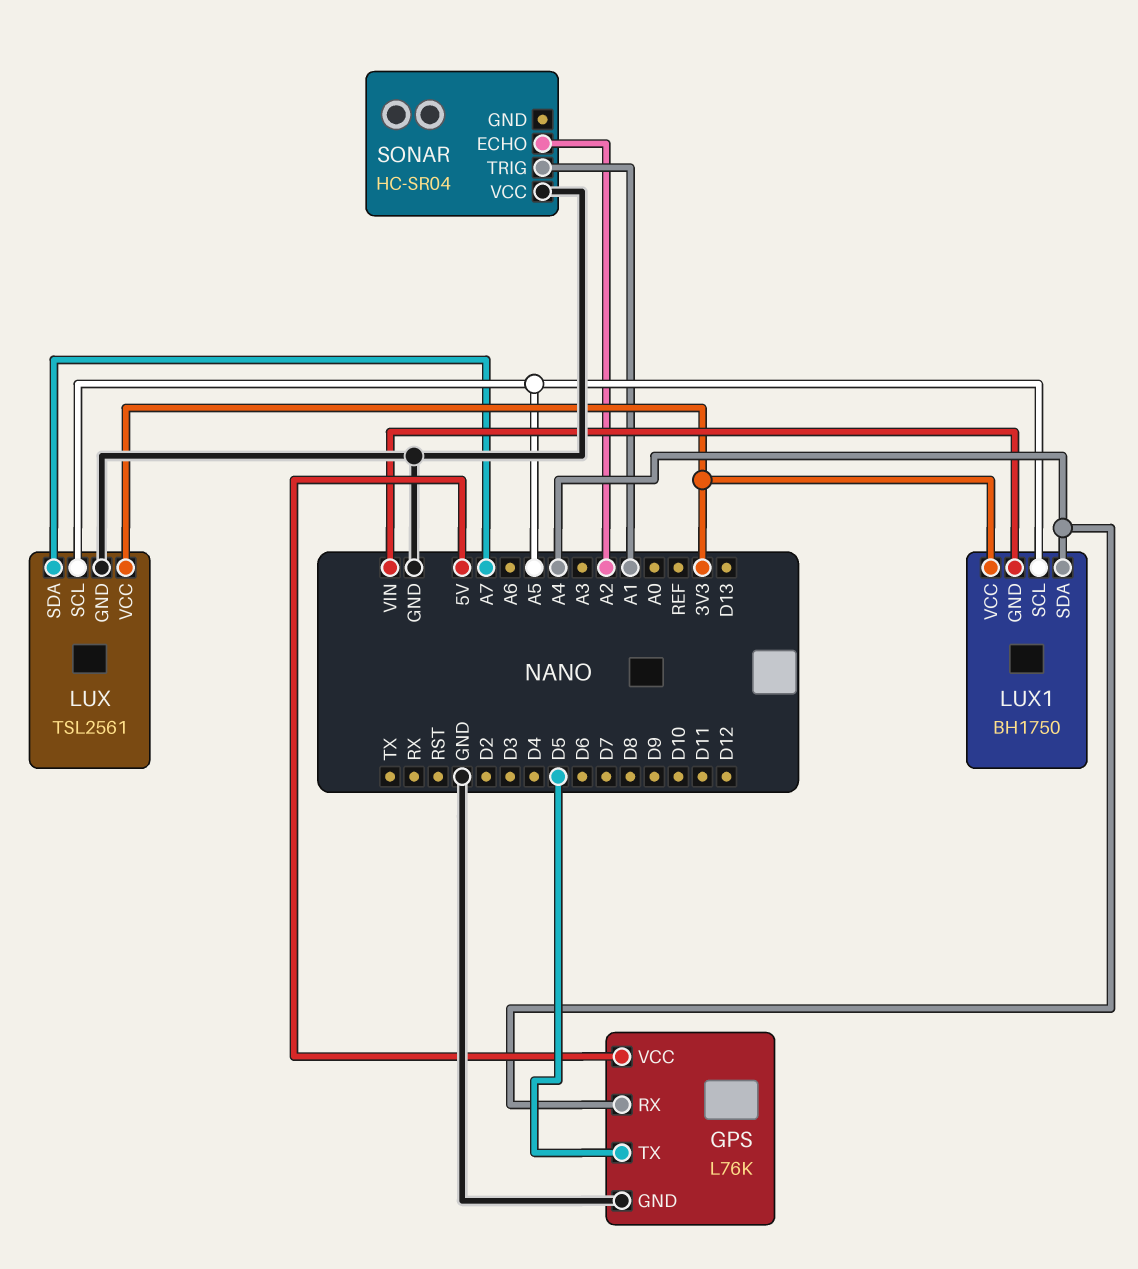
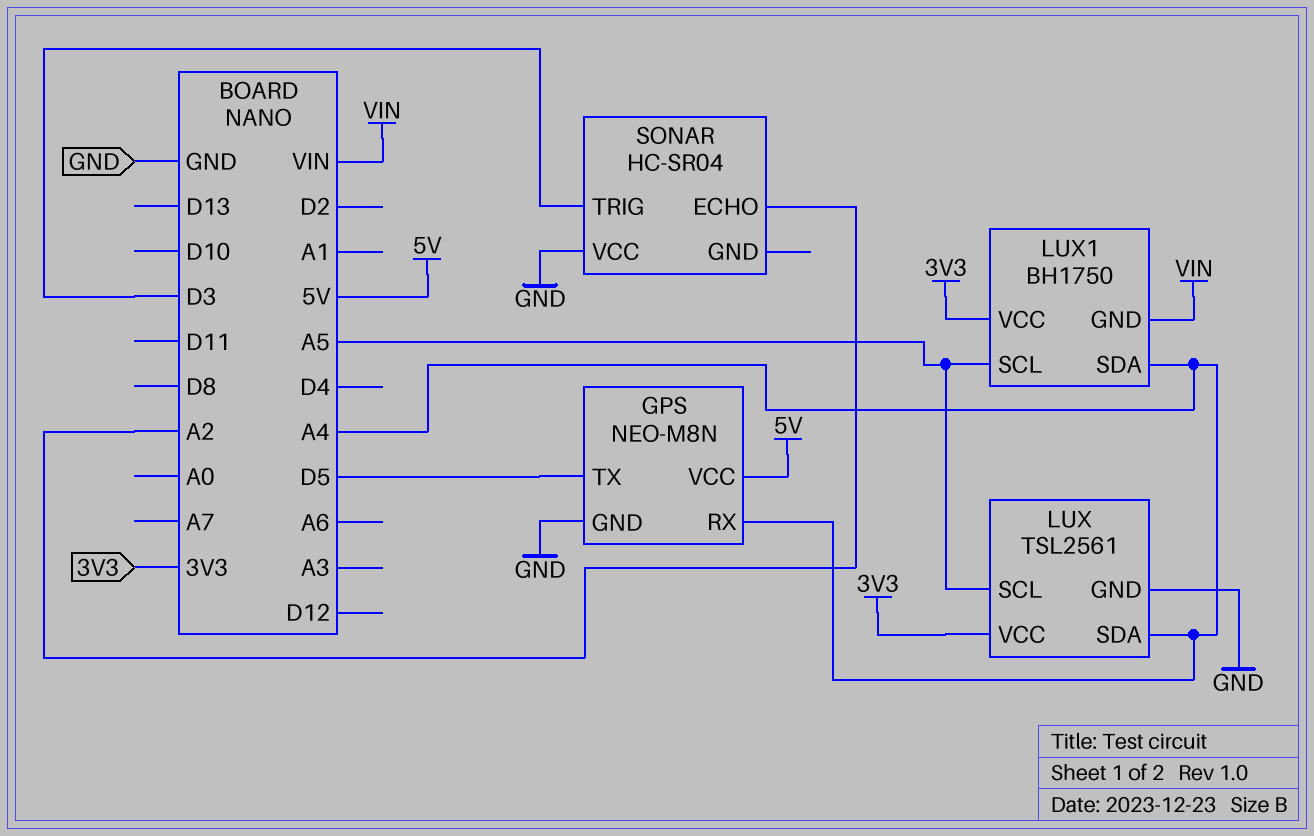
GPS: L76K -> NEO-M8N
LUX pin SDA: A7 -> A4
SONAR pin TRIG: A1 -> D3

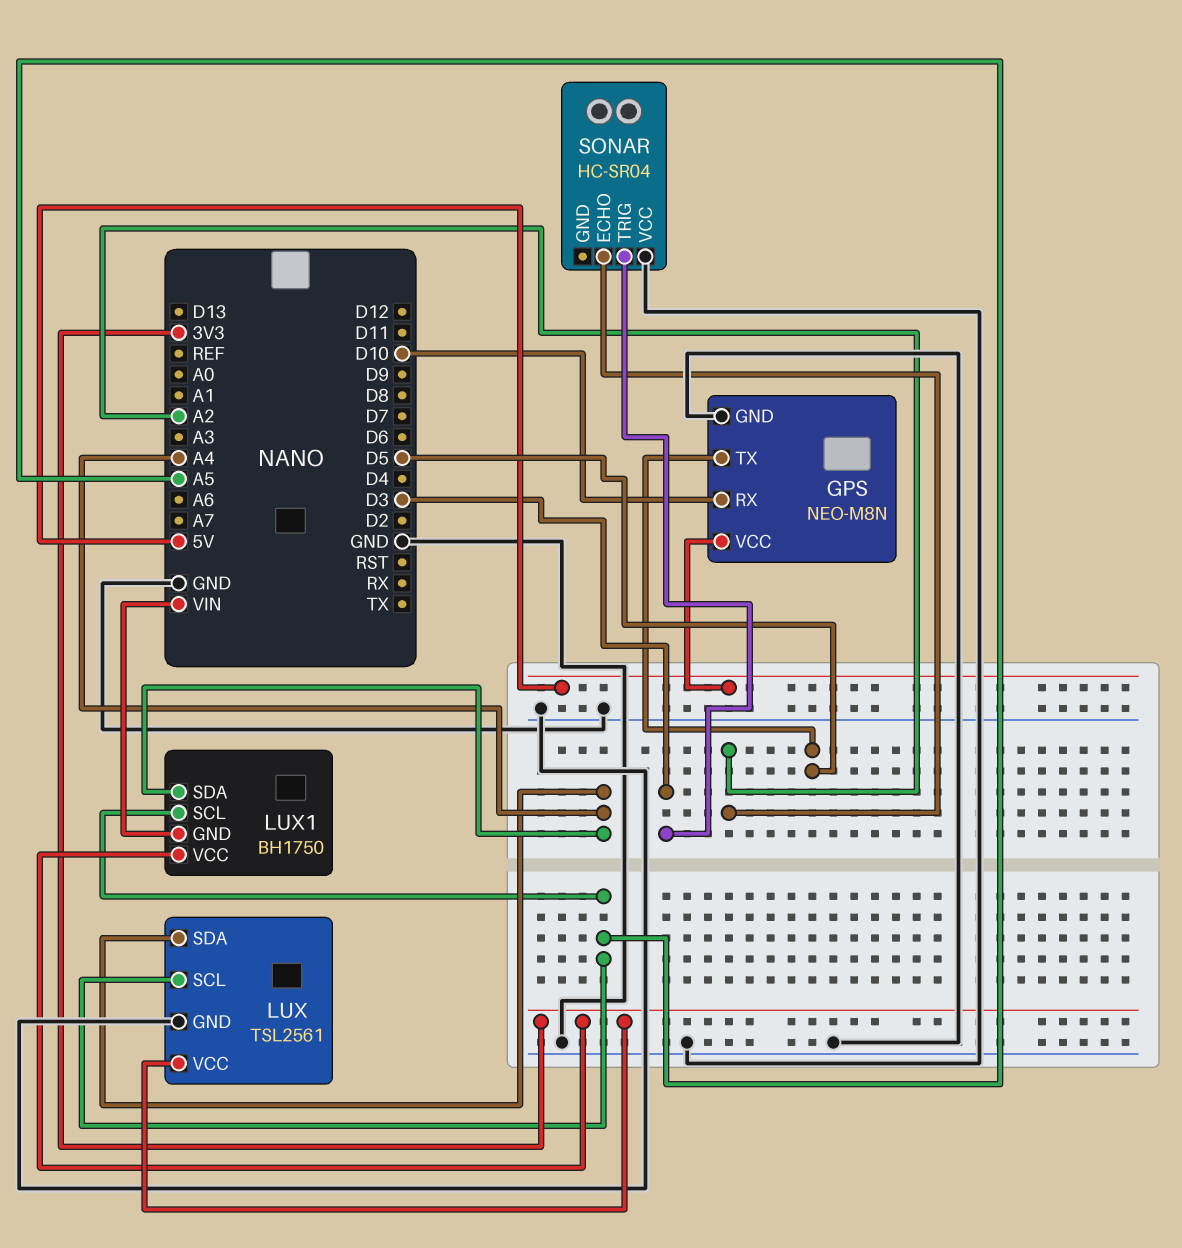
GPS pin RX: A4 -> D10

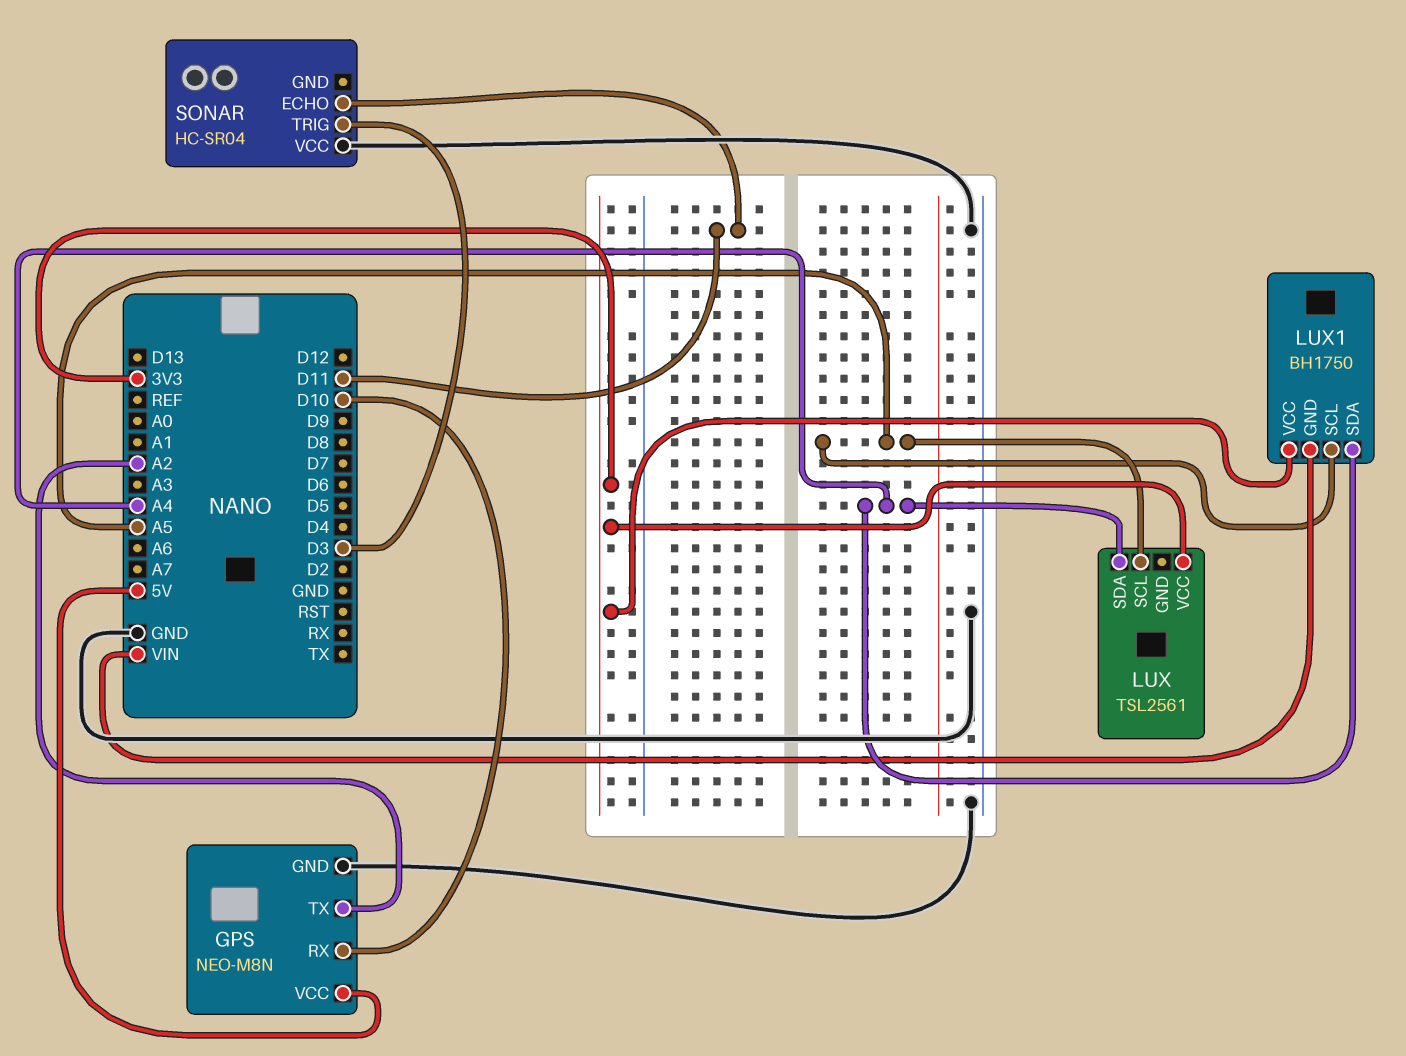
GPS pin TX: D5 -> A2
LUX pin GND: GND -> none
SONAR pin ECHO: A2 -> D11

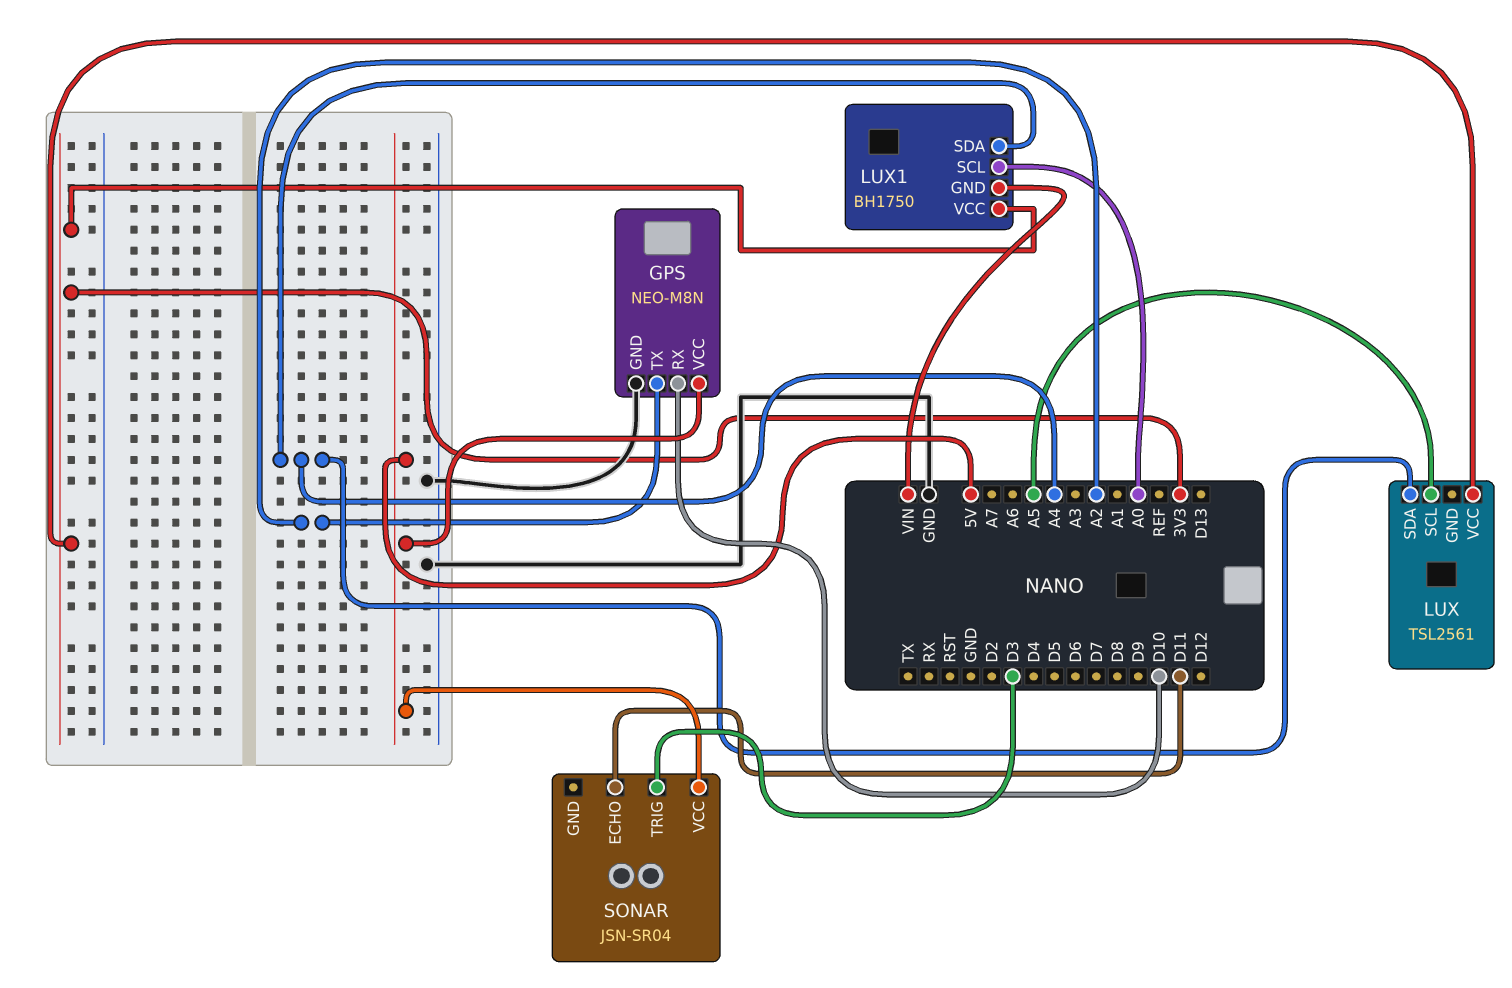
LUX1 pin SCL: A5 -> A0
SONAR: HC-SR04 -> JSN-SR04
SONAR pin VCC: GND -> 5V

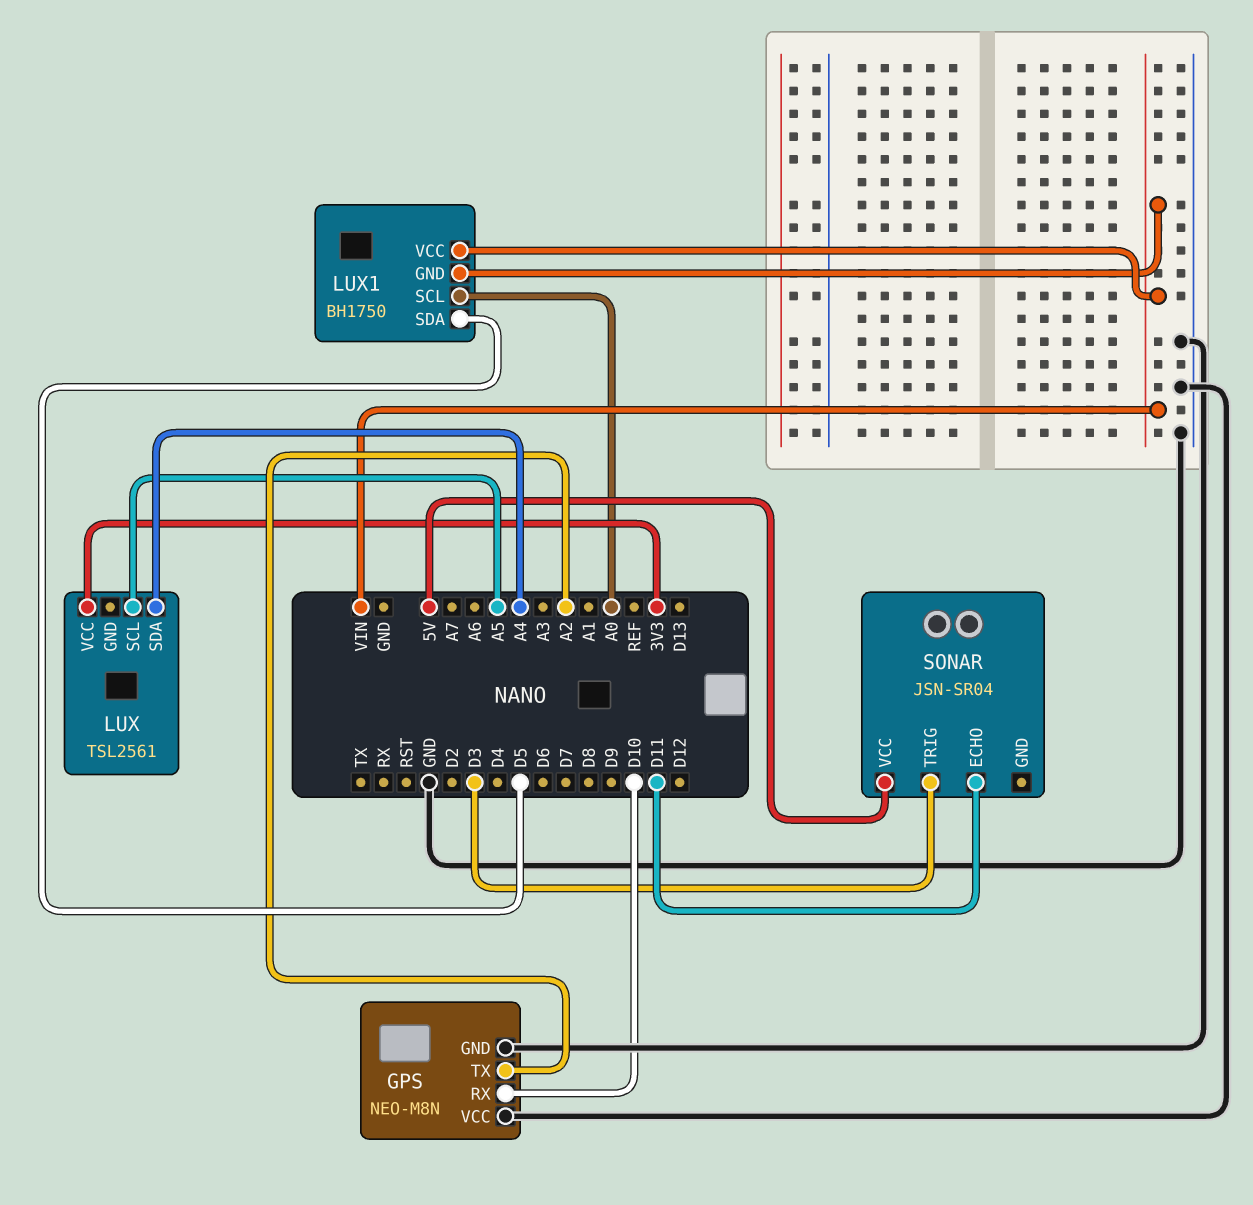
GPS pin VCC: 5V -> GND
LUX1 pin SDA: A4 -> D5
LUX1 pin VCC: 3V3 -> VIN

